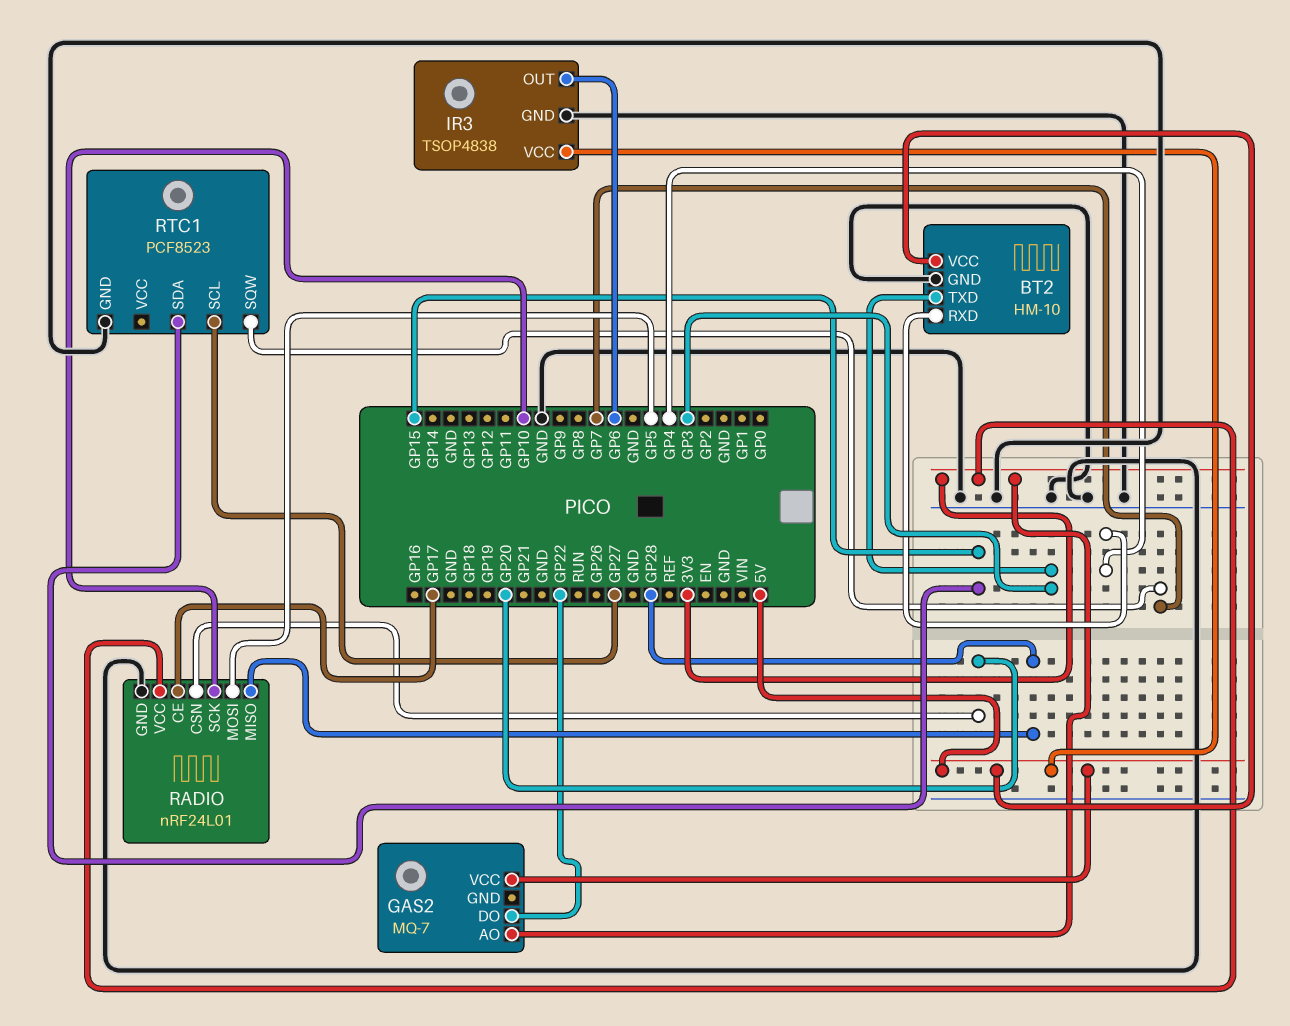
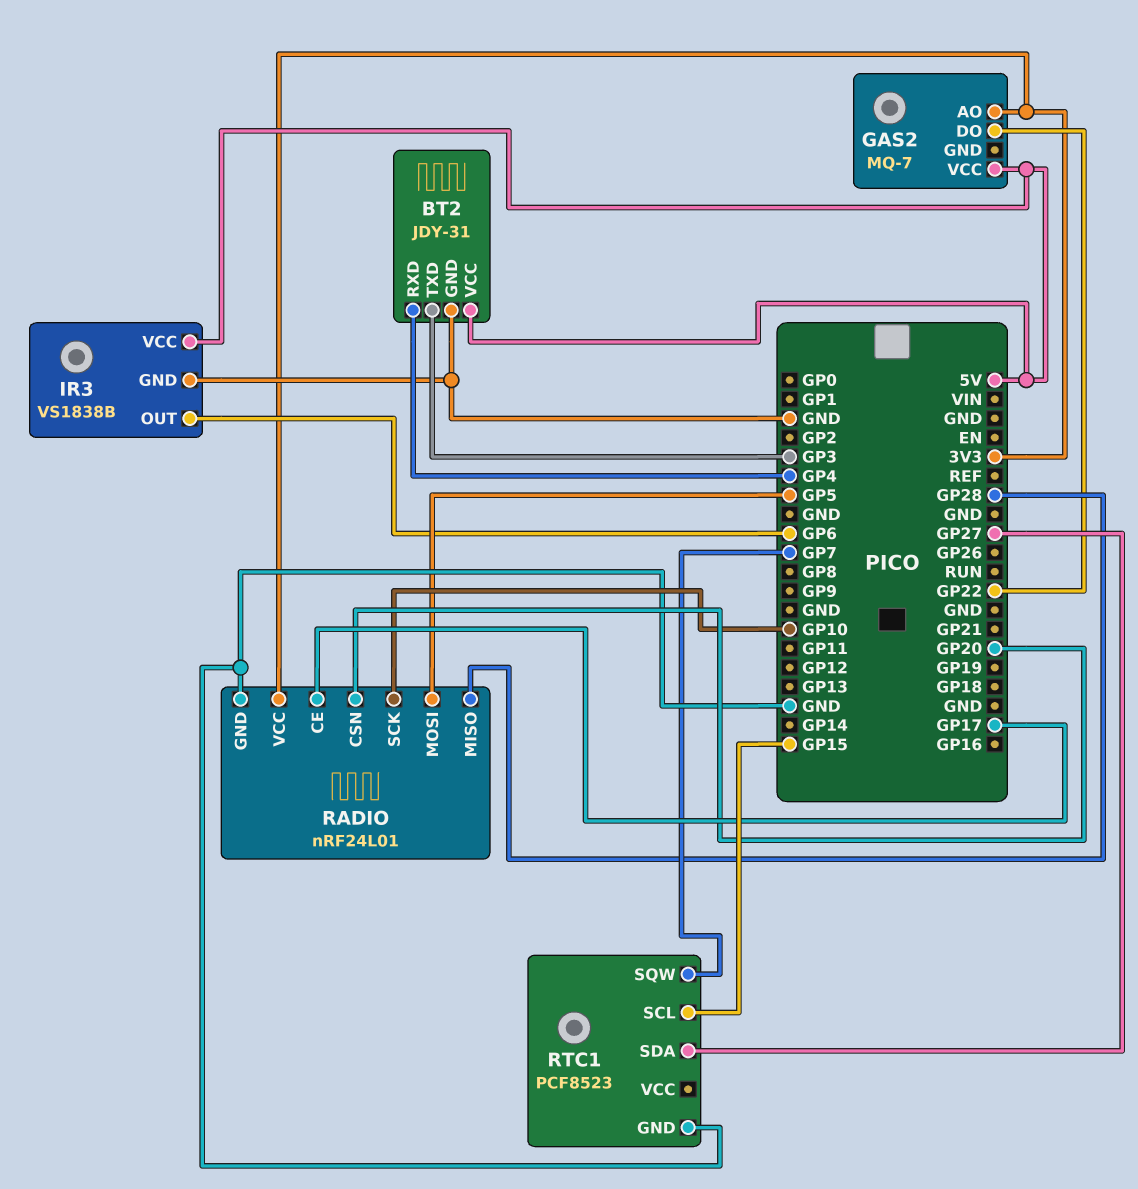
BT2: HM-10 -> JDY-31
IR3: TSOP4838 -> VS1838B
RTC1 pin SCL: GP27 -> GP15
RTC1 pin SDA: GP15 -> GP27

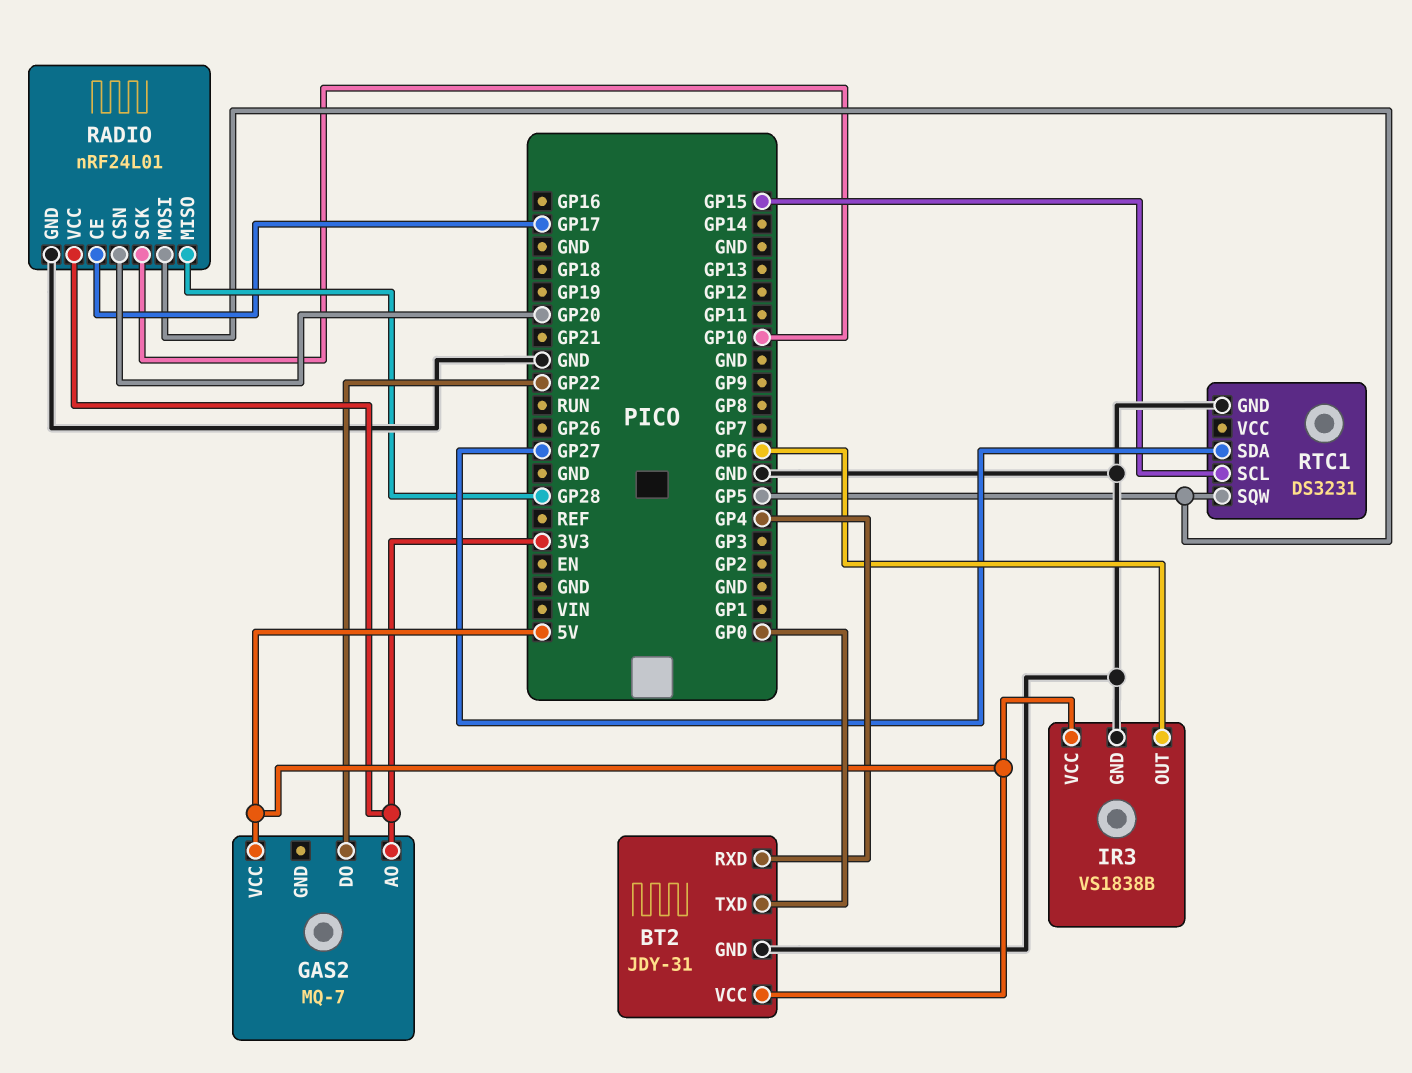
BT2 pin TXD: GP3 -> GP0
RTC1: PCF8523 -> DS3231
RTC1 pin SQW: GP7 -> GP5

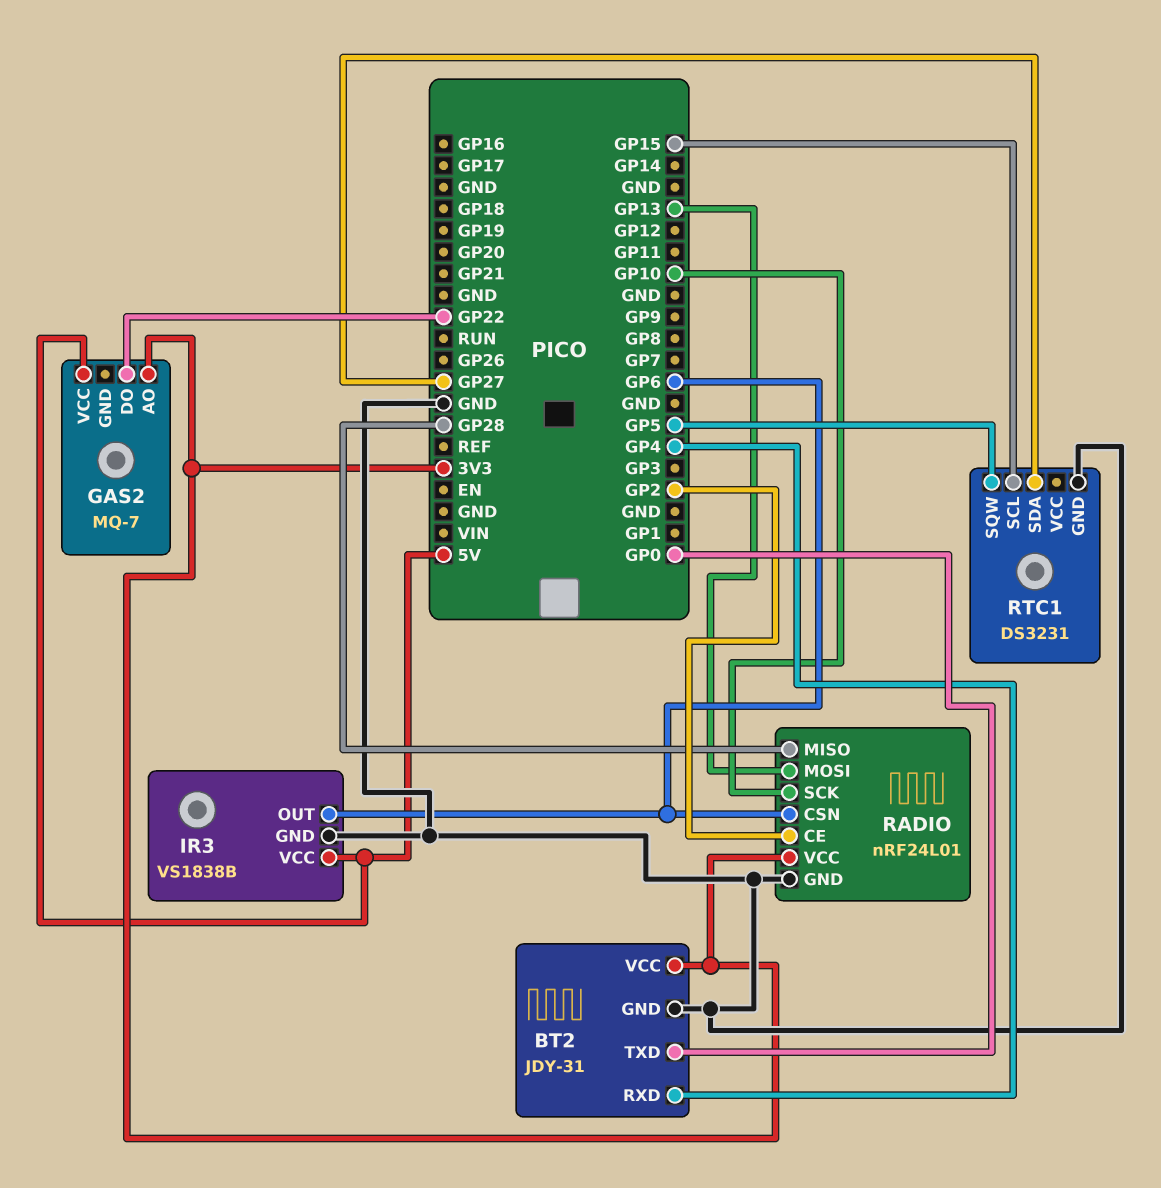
BT2 pin VCC: 5V -> 3V3
RADIO pin CE: GP17 -> GP2
RADIO pin CSN: GP20 -> GP6
RADIO pin MOSI: GP5 -> GP13

